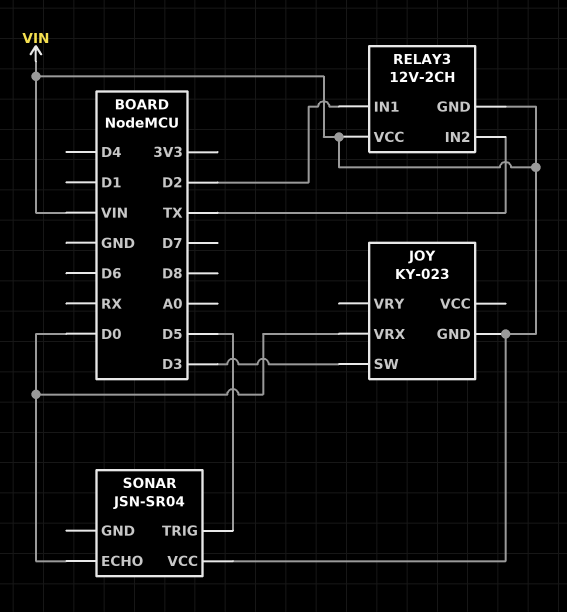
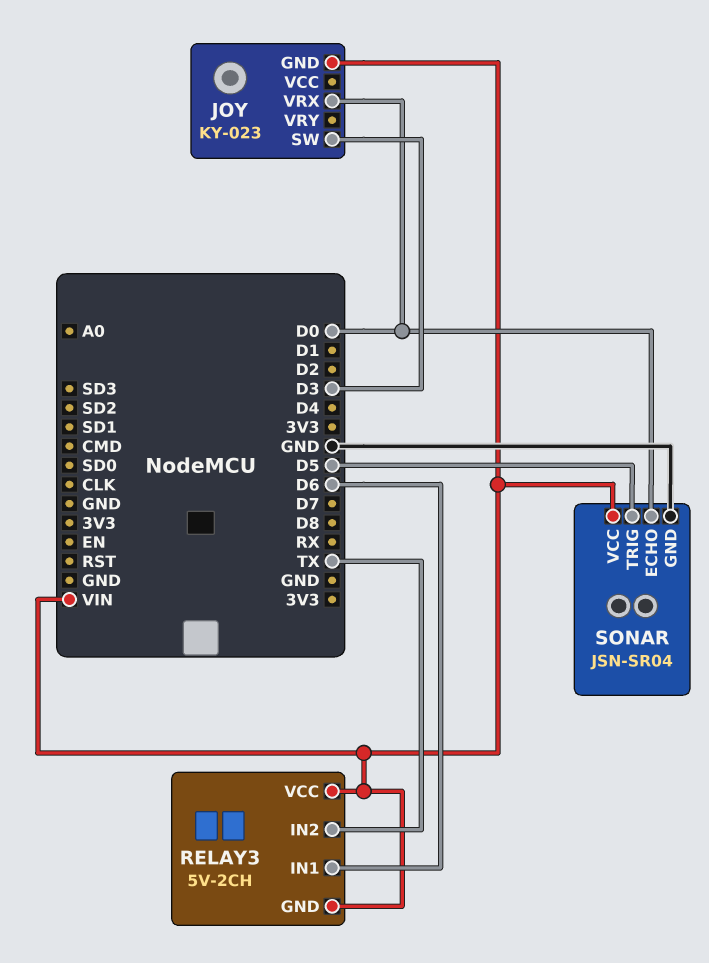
RELAY3: 12V-2CH -> 5V-2CH
RELAY3 pin IN1: D2 -> D6
SONAR pin GND: none -> GND

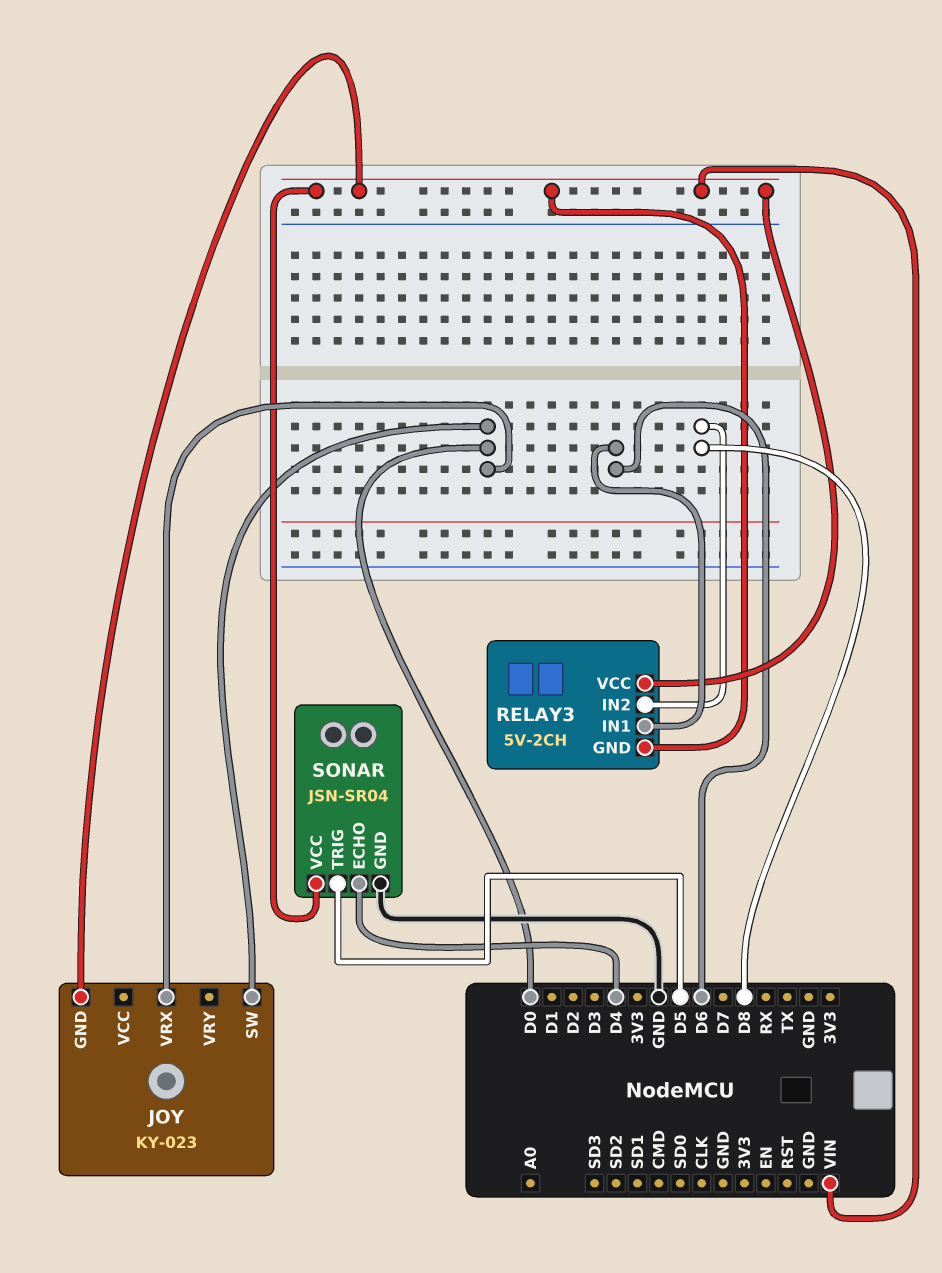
JOY pin SW: D3 -> D0
RELAY3 pin IN2: TX -> D8
SONAR pin ECHO: D0 -> D4

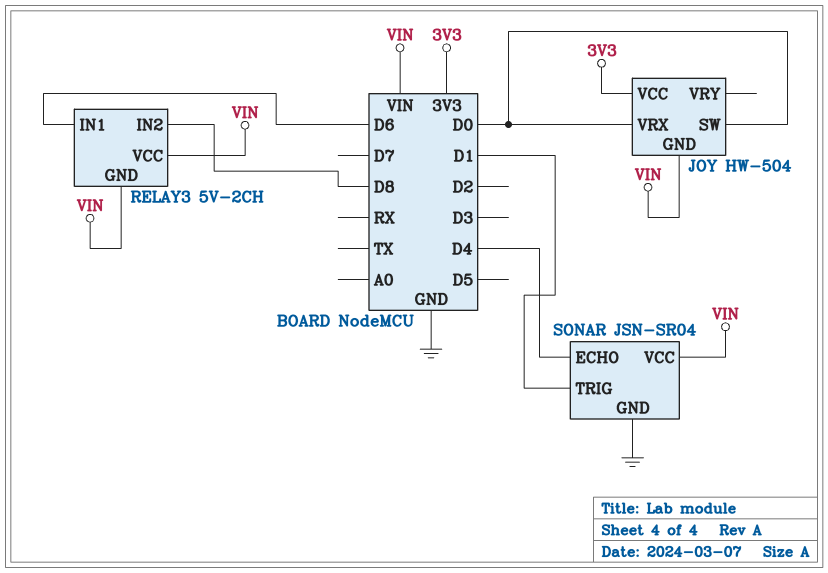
JOY: KY-023 -> HW-504
JOY pin VCC: none -> 3V3
SONAR pin TRIG: D5 -> D1

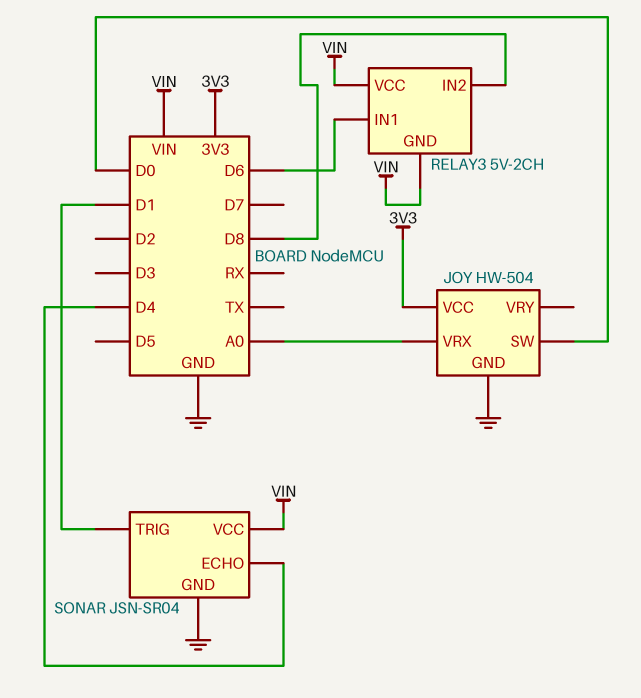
JOY pin GND: VIN -> GND
JOY pin VRX: D0 -> A0

